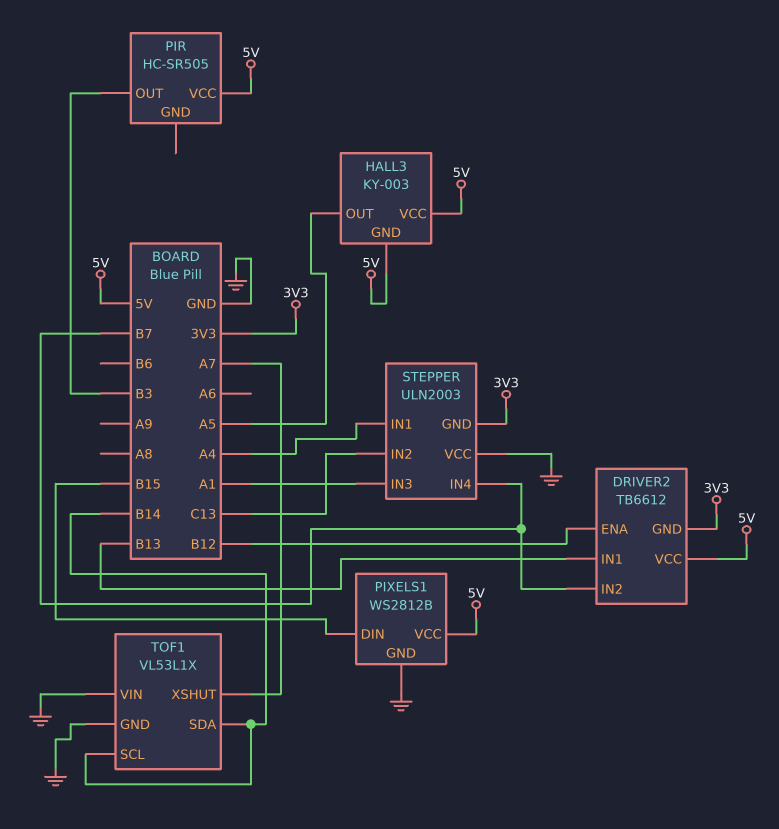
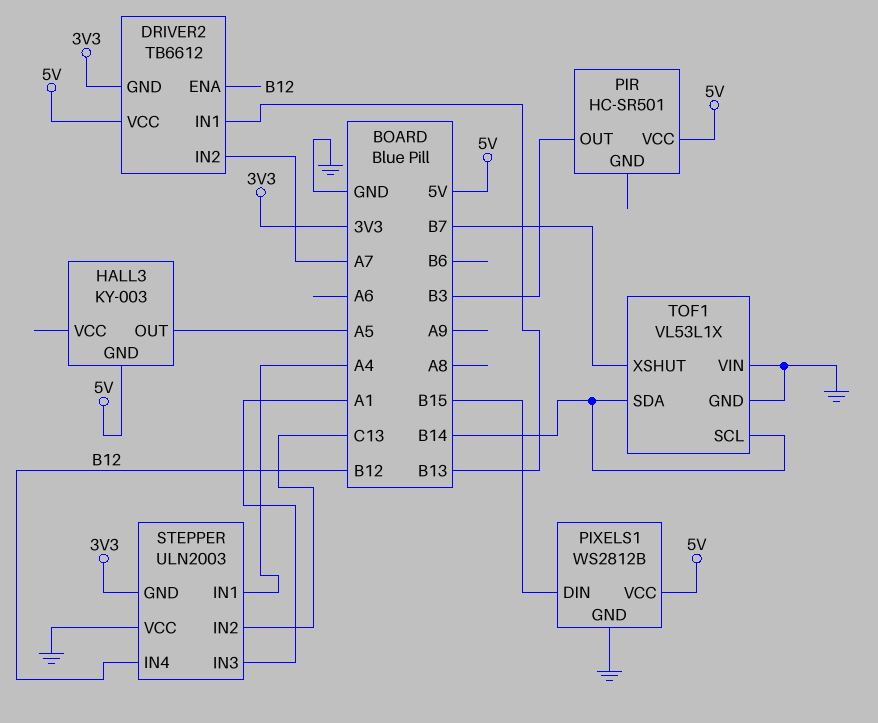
DRIVER2 pin IN2: B7 -> A7
HALL3 pin VCC: 5V -> none
PIR: HC-SR505 -> HC-SR501
STEPPER pin IN4: B7 -> B12
TOF1 pin XSHUT: A7 -> B7

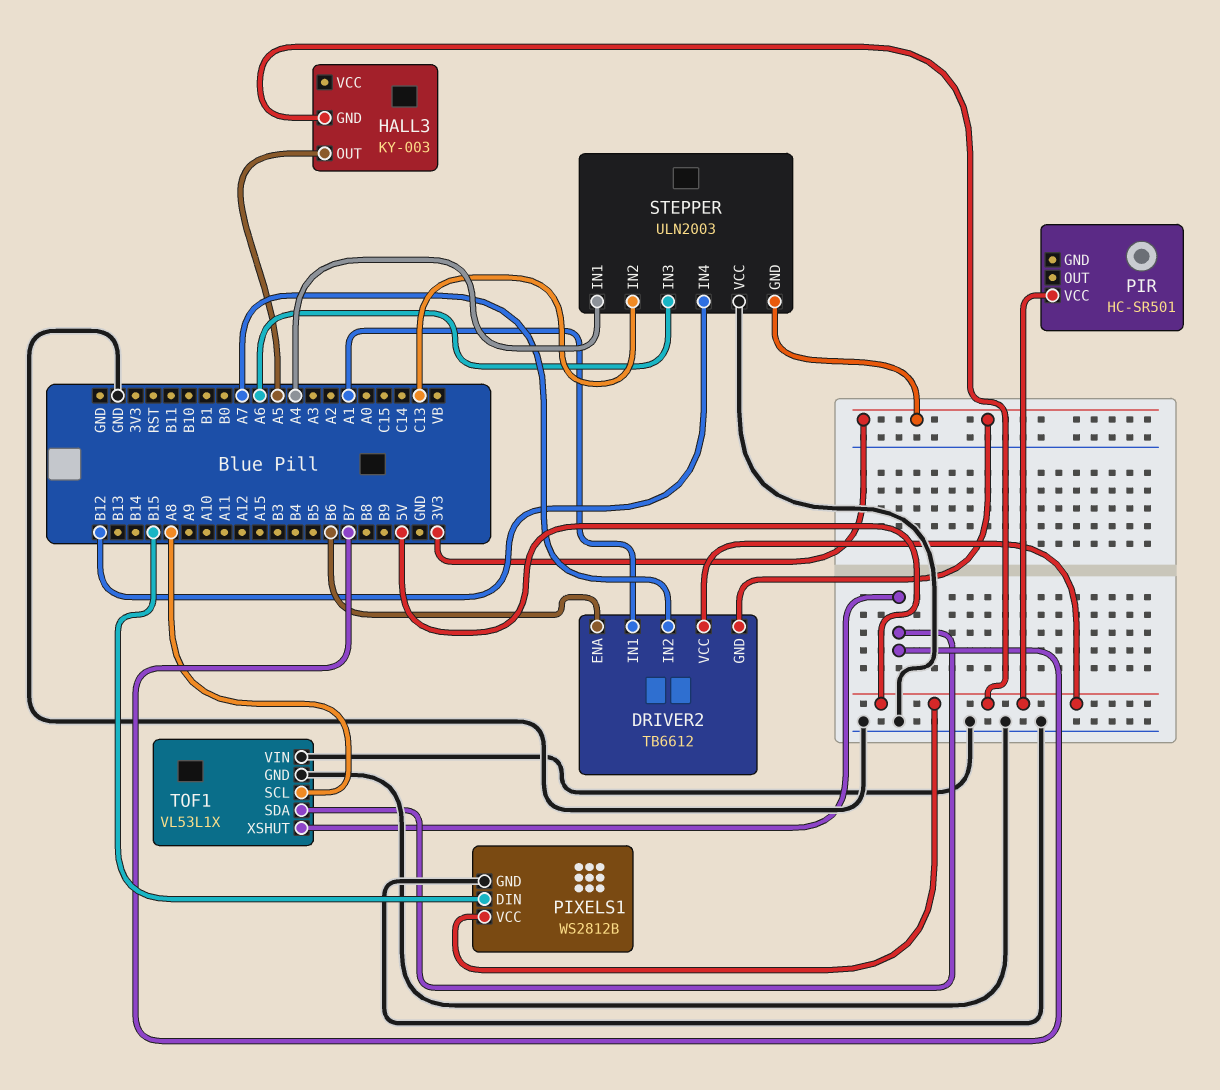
DRIVER2 pin ENA: B12 -> B6
DRIVER2 pin IN1: B13 -> A1
PIR pin OUT: B3 -> none
STEPPER pin IN3: A1 -> A6
TOF1 pin SCL: B14 -> A8
TOF1 pin SDA: B14 -> B7

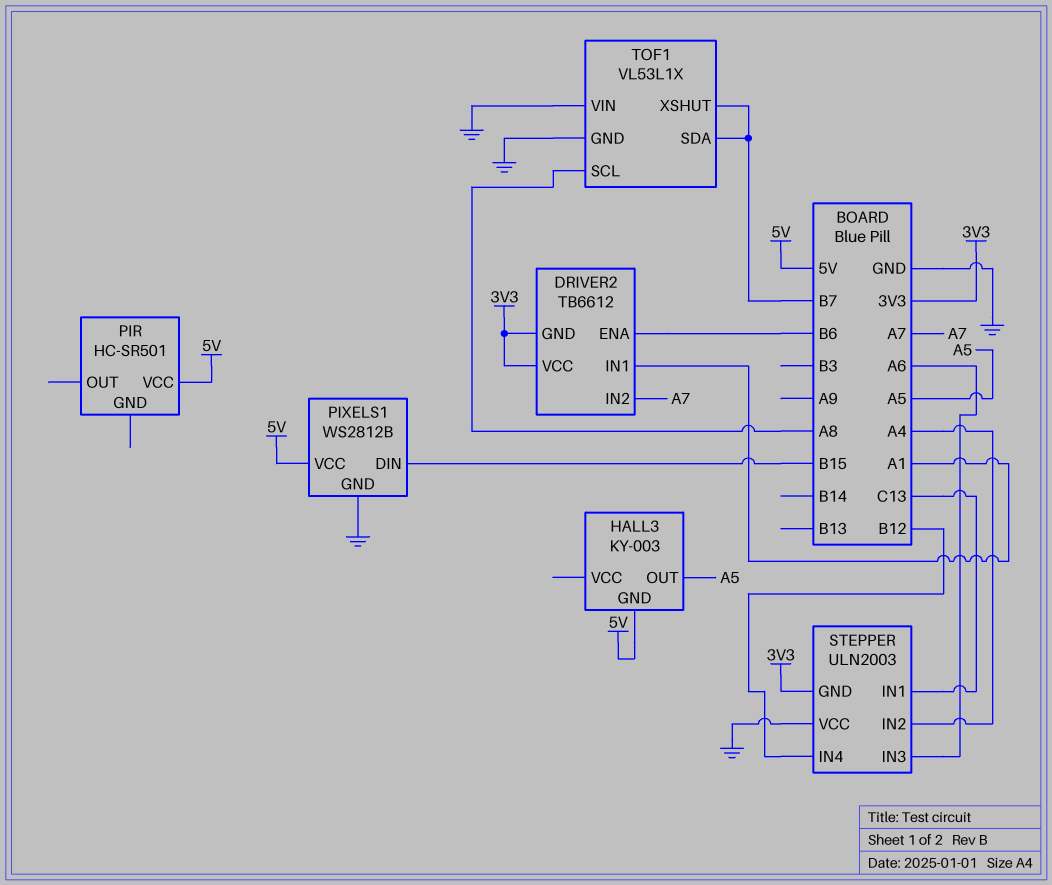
DRIVER2 pin VCC: 5V -> 3V3
STEPPER pin IN1: A4 -> C13
STEPPER pin IN2: C13 -> A4

